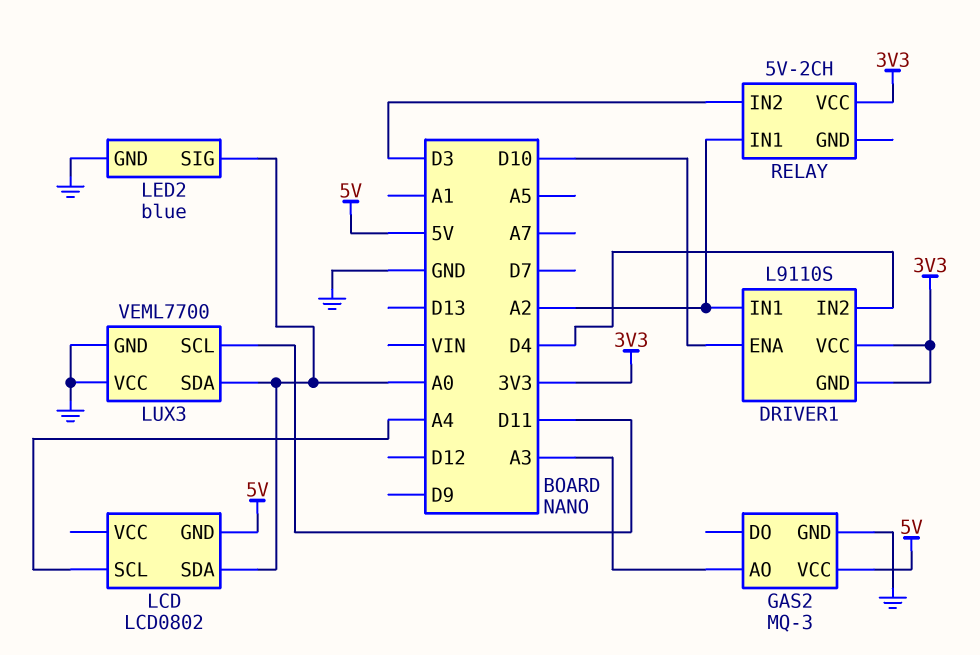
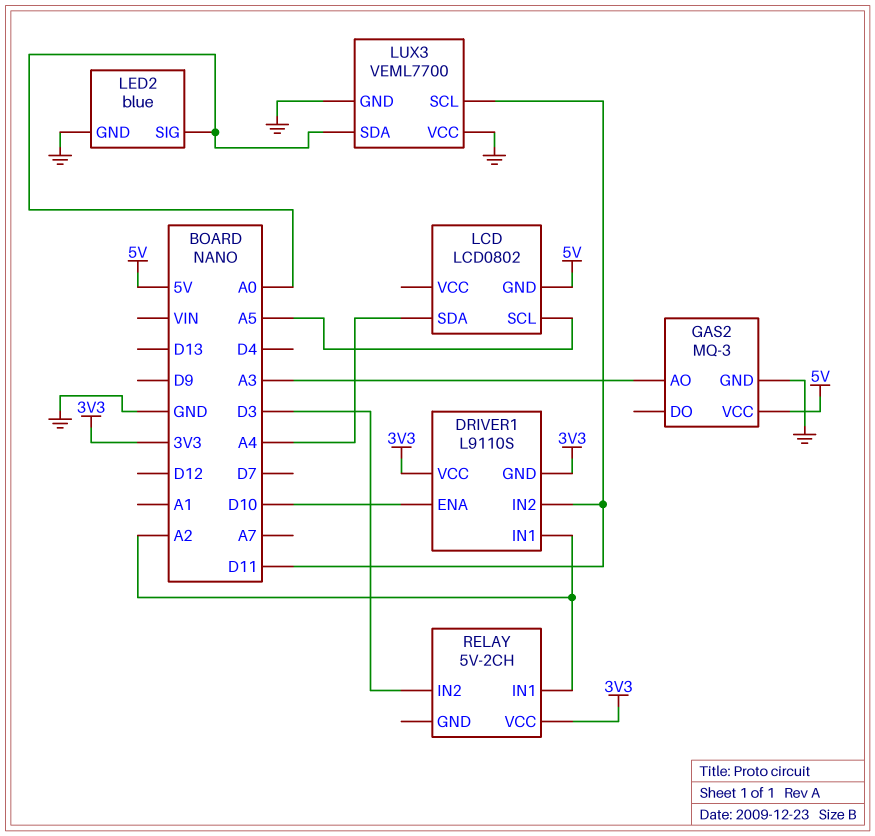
DRIVER1 pin IN2: D4 -> D11
LCD pin SCL: A4 -> A5
LCD pin SDA: A0 -> A4

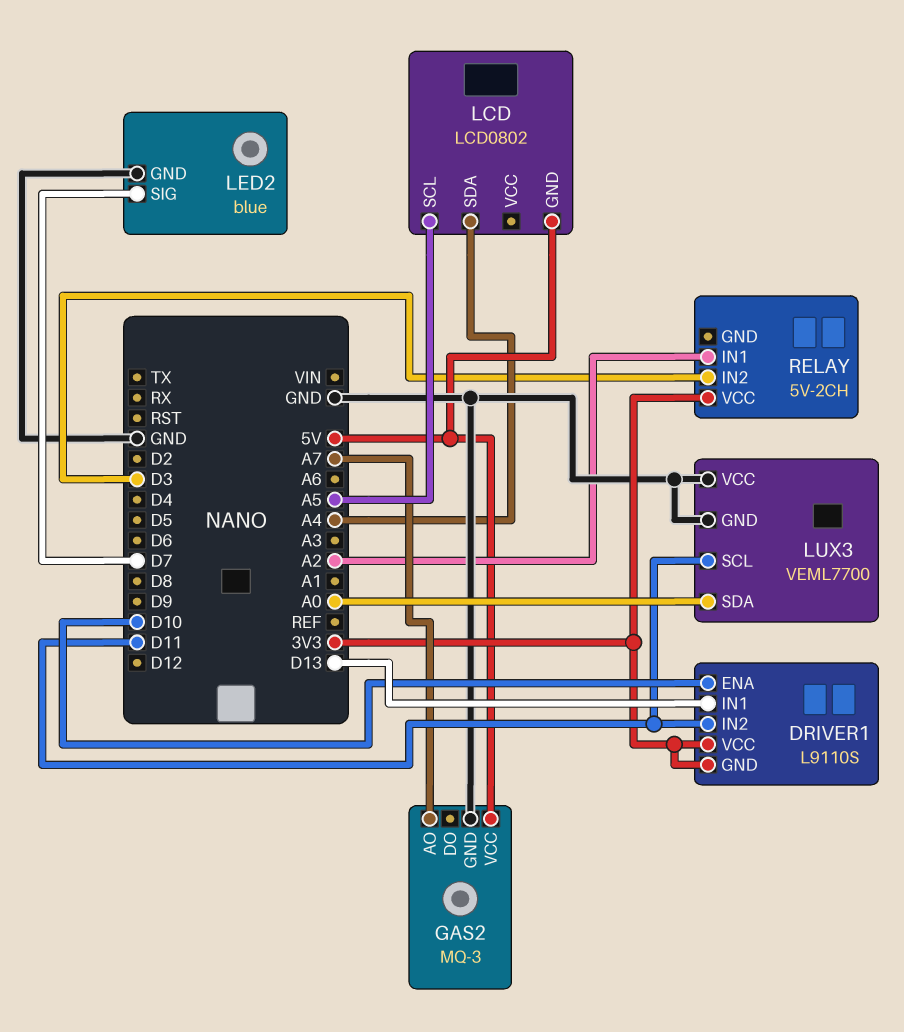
DRIVER1 pin IN1: A2 -> D13
GAS2 pin AO: A3 -> A7
LED2 pin SIG: A0 -> D7

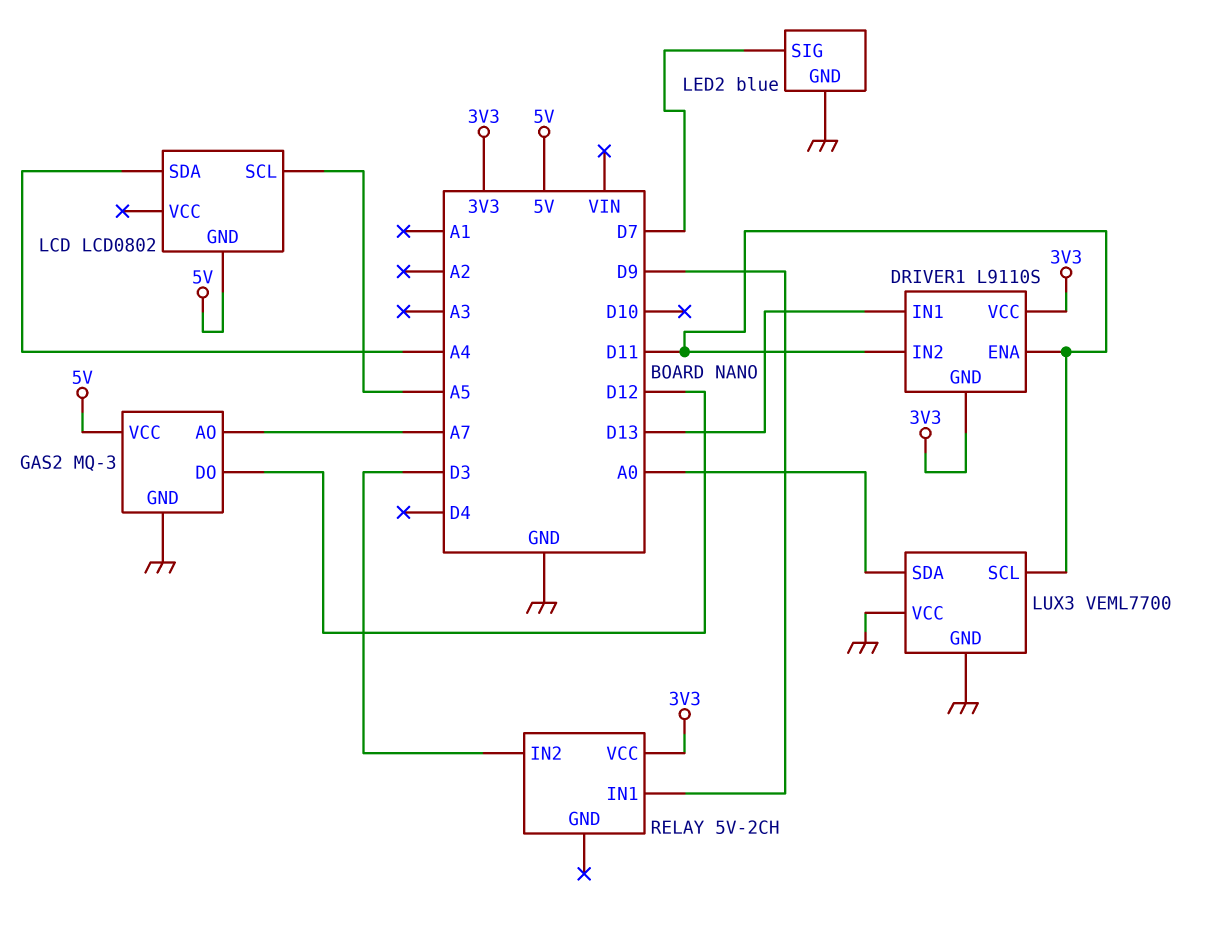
DRIVER1 pin ENA: D10 -> D11
GAS2 pin DO: none -> D12
RELAY pin IN1: A2 -> D9

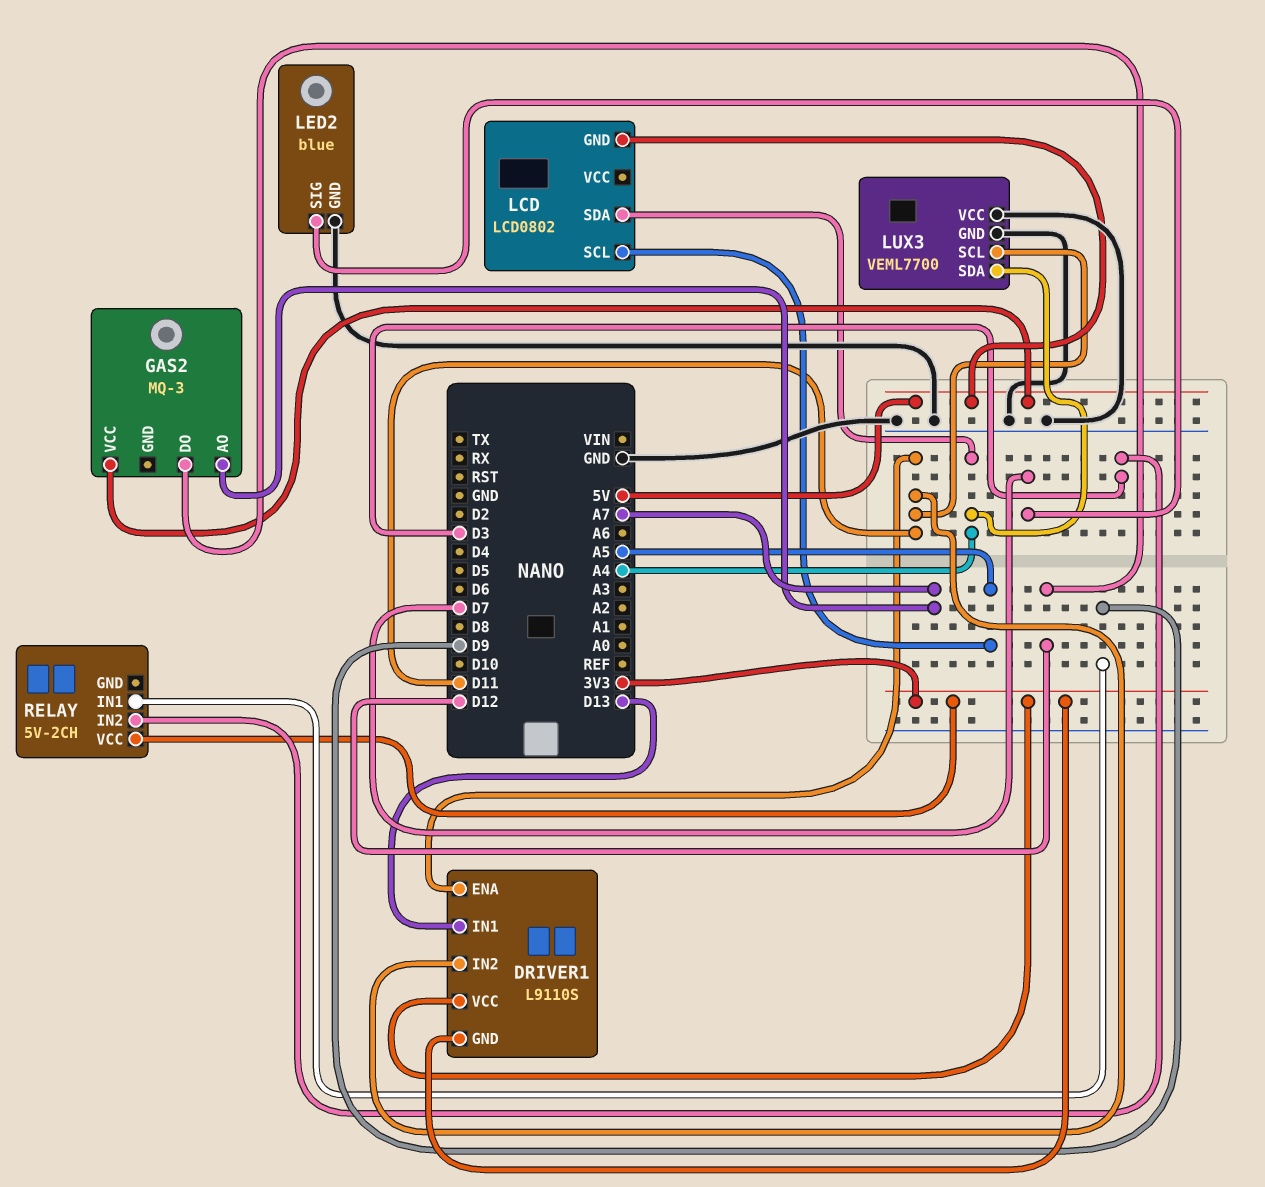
GAS2 pin GND: GND -> none
LUX3 pin SDA: A0 -> A4

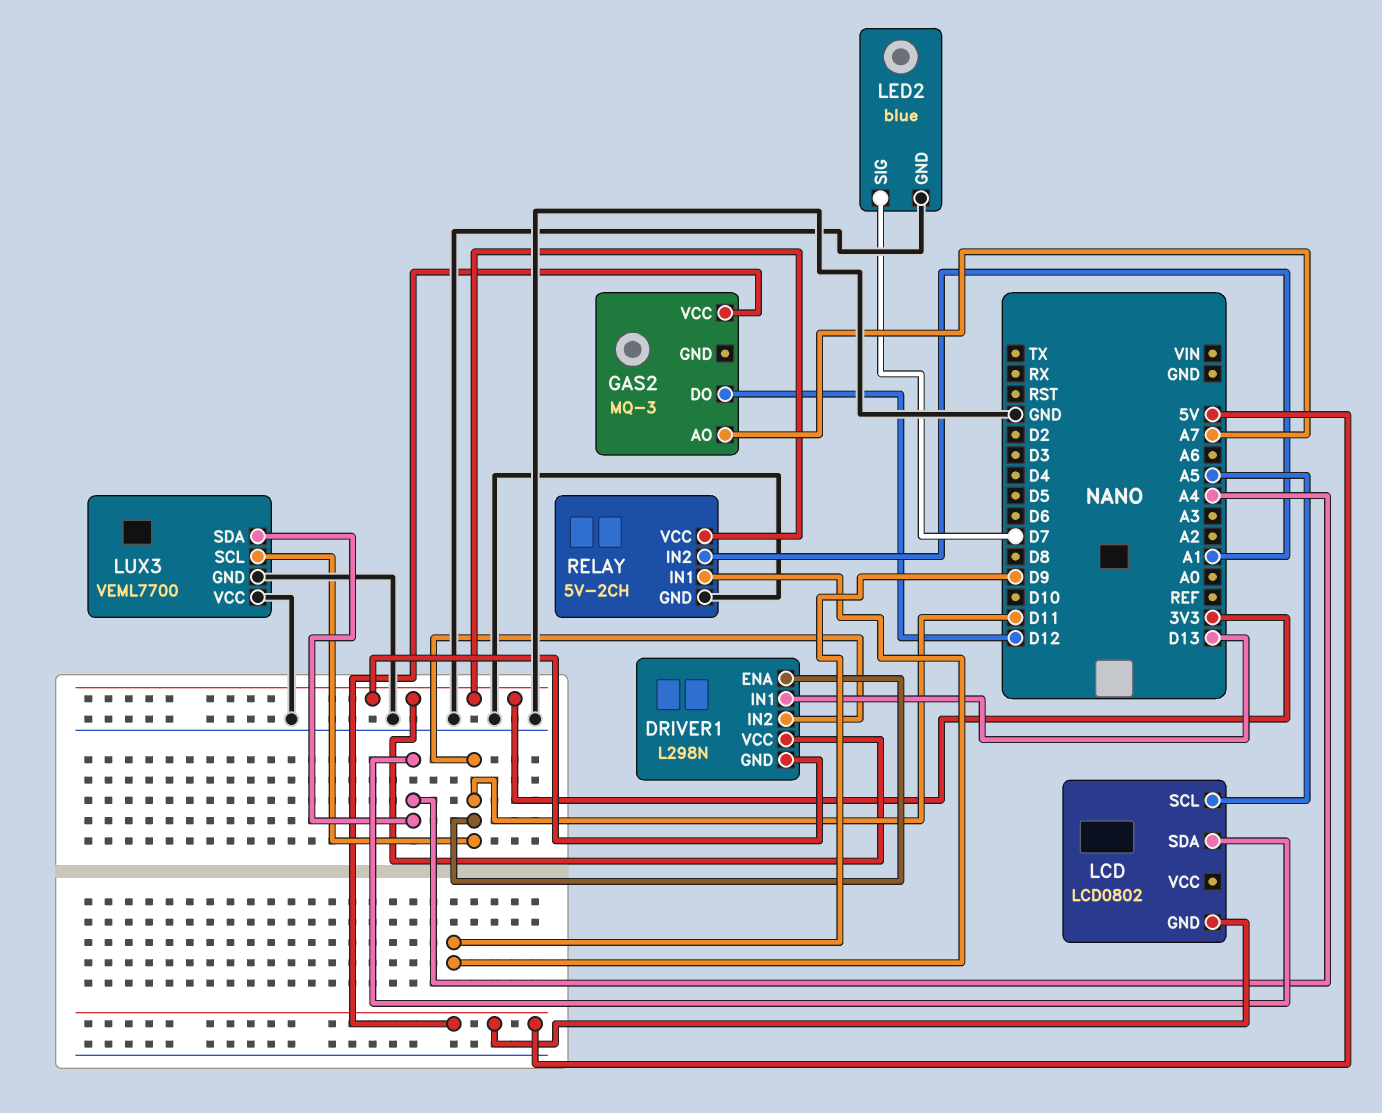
DRIVER1: L9110S -> L298N
RELAY pin GND: none -> GND
RELAY pin IN2: D3 -> A1

